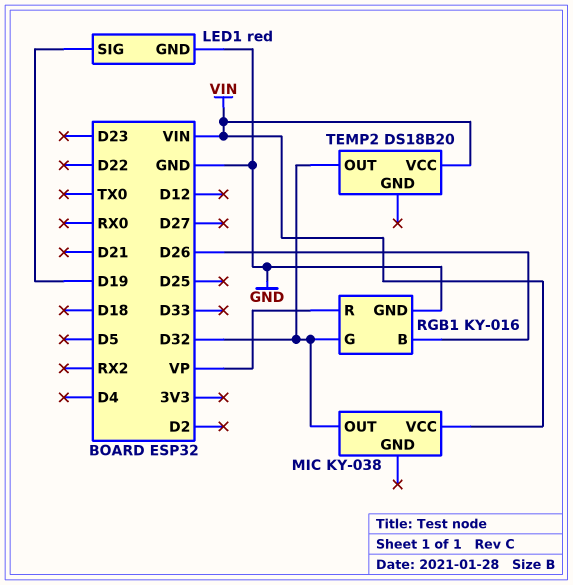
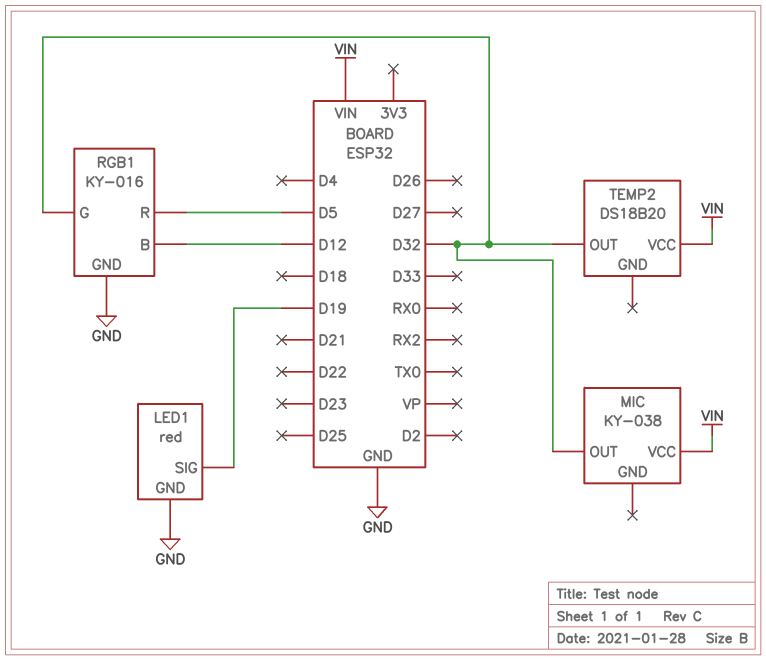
RGB1 pin B: D26 -> D12
RGB1 pin R: VP -> D5

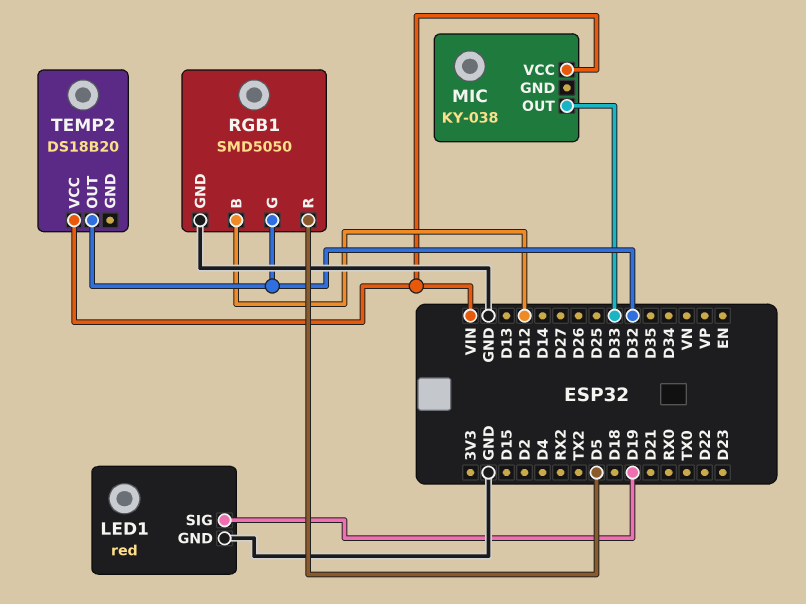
MIC pin OUT: D32 -> D33
RGB1: KY-016 -> SMD5050

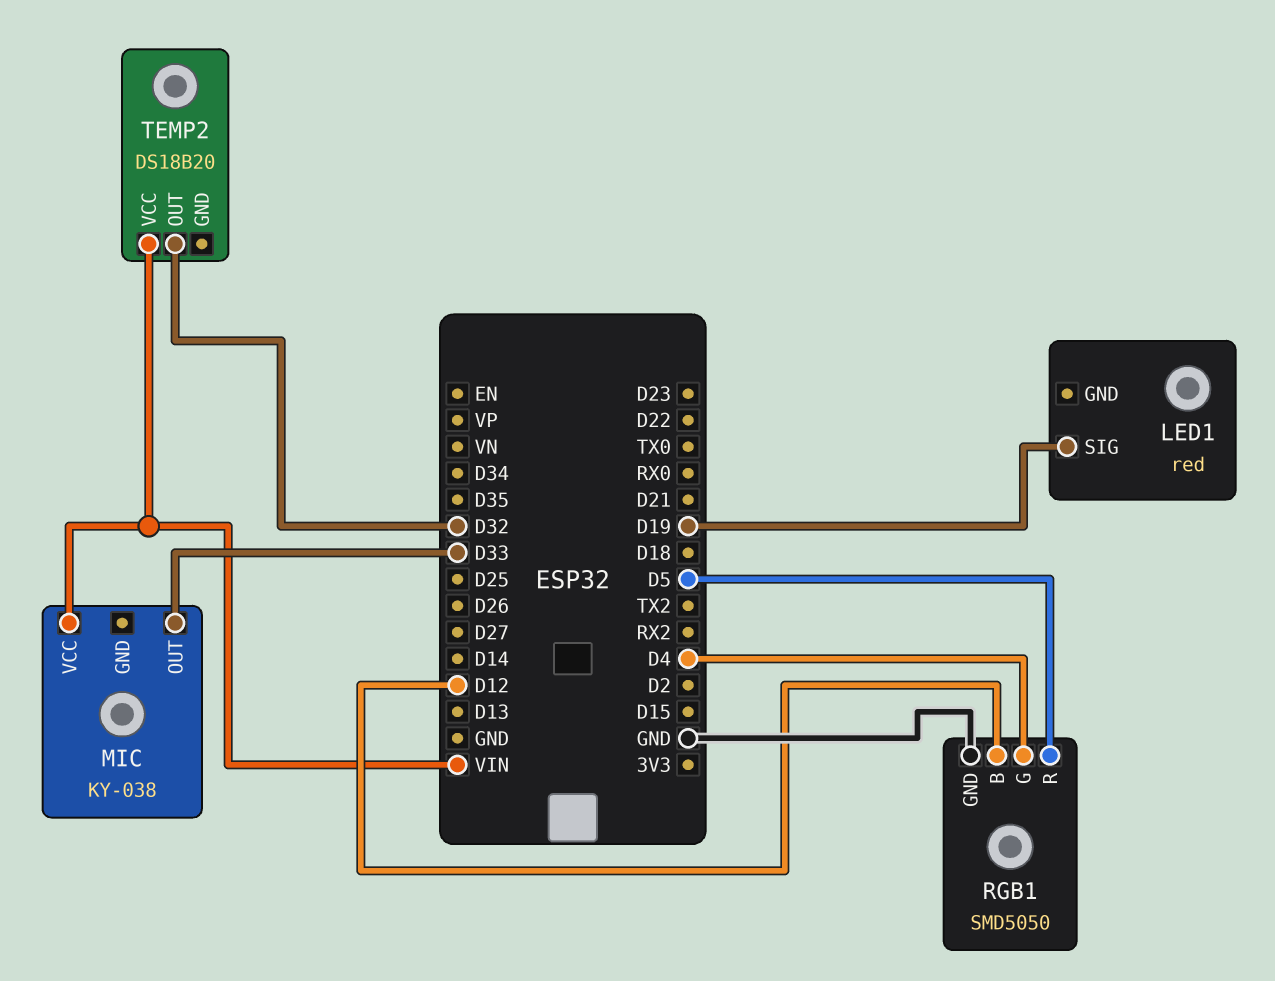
LED1 pin GND: GND -> none
RGB1 pin G: D32 -> D4

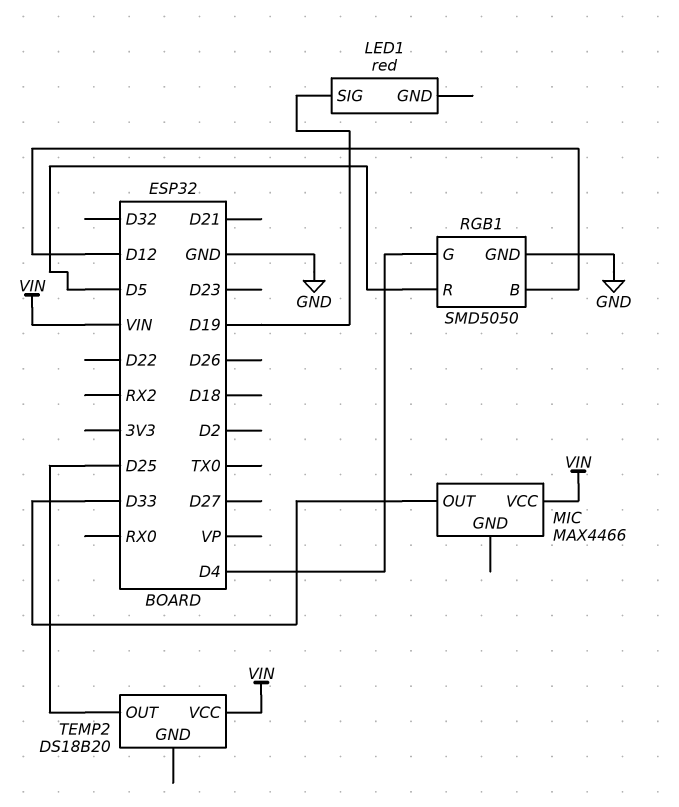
MIC: KY-038 -> MAX4466
TEMP2 pin OUT: D32 -> D25

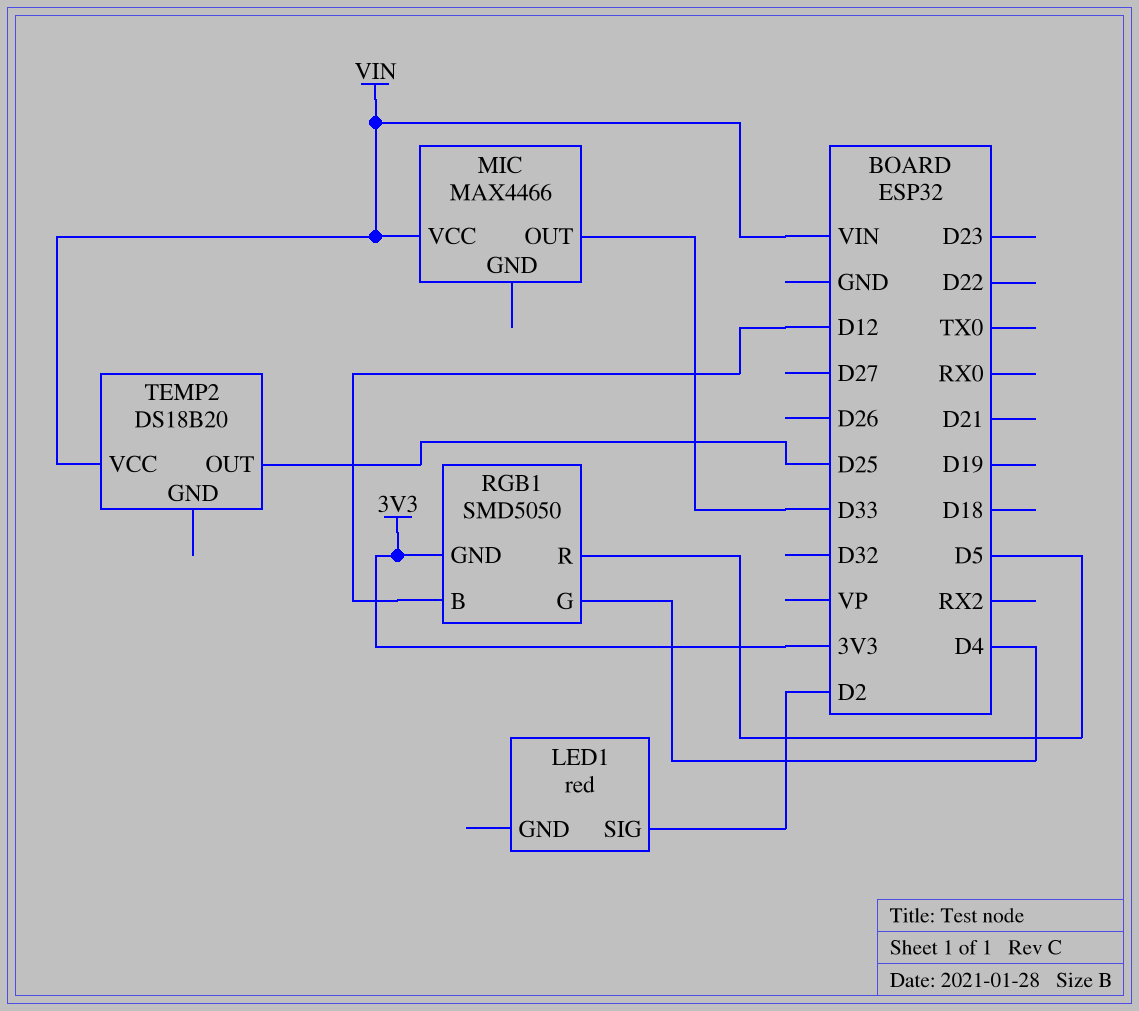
LED1 pin SIG: D19 -> D2
RGB1 pin GND: GND -> 3V3

